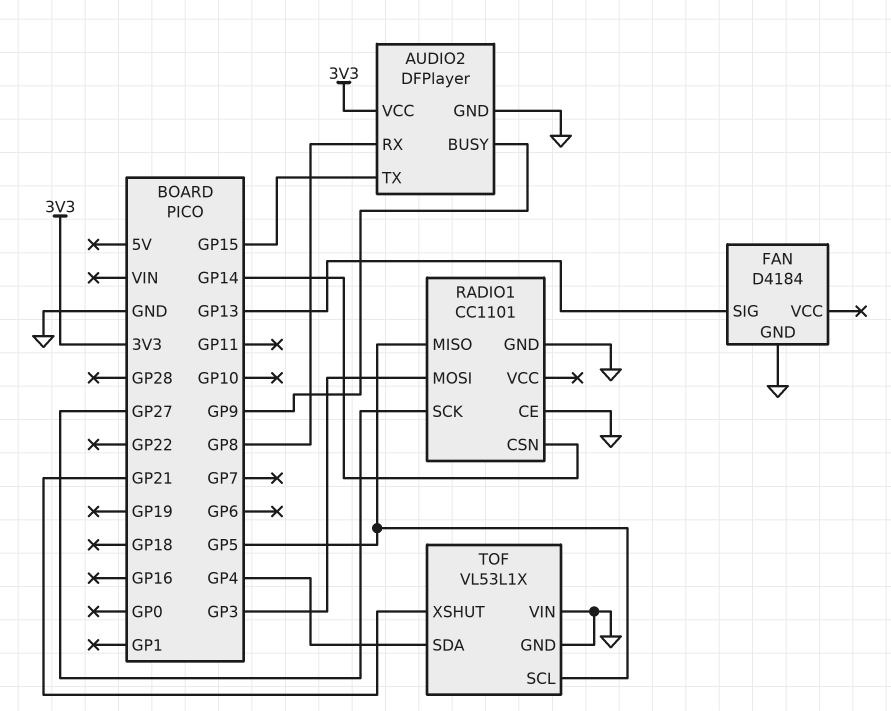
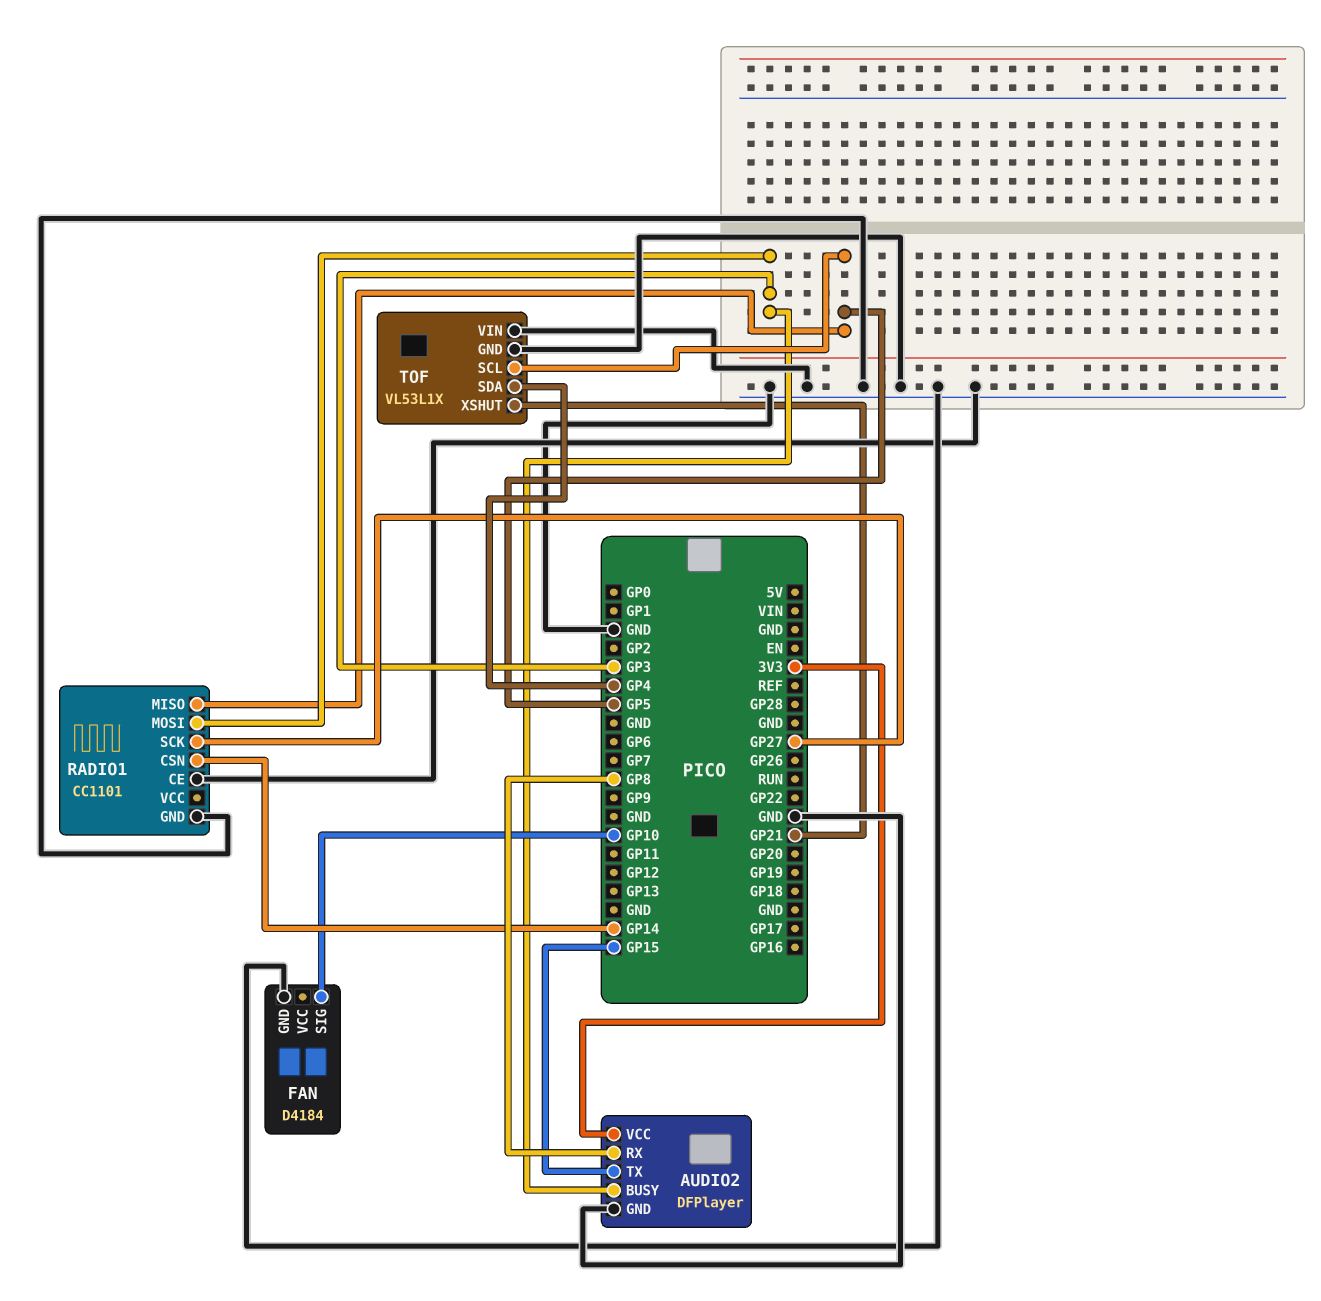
AUDIO2 pin BUSY: GP9 -> GP3
FAN pin SIG: GP13 -> GP10

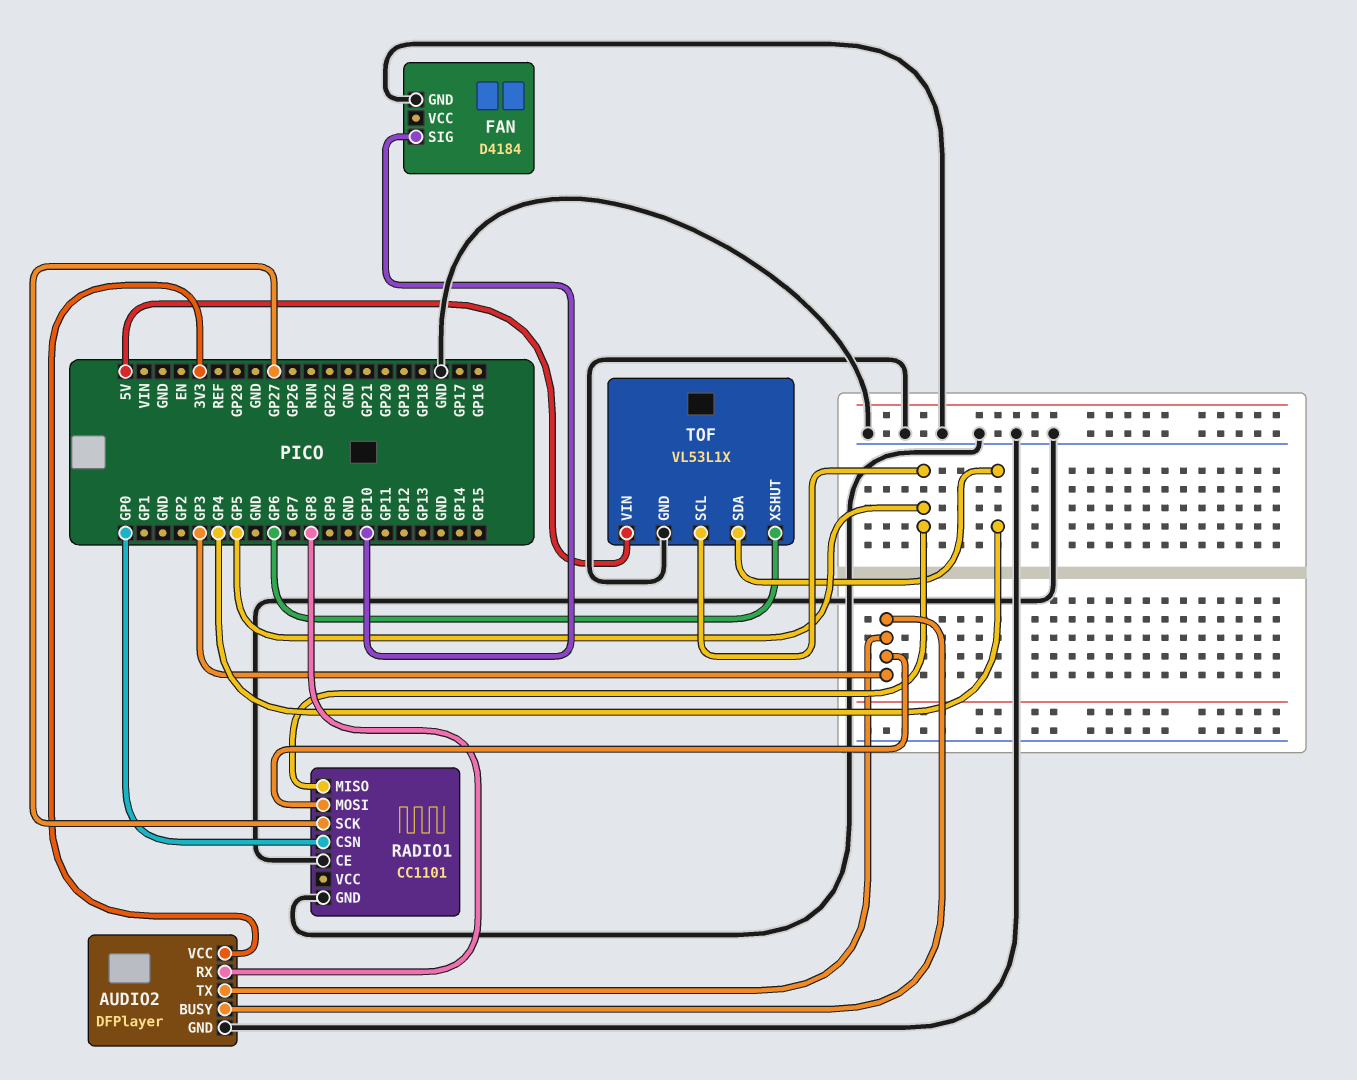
AUDIO2 pin TX: GP15 -> GP3
RADIO1 pin CSN: GP14 -> GP0
TOF pin VIN: GND -> 5V
TOF pin XSHUT: GP21 -> GP6

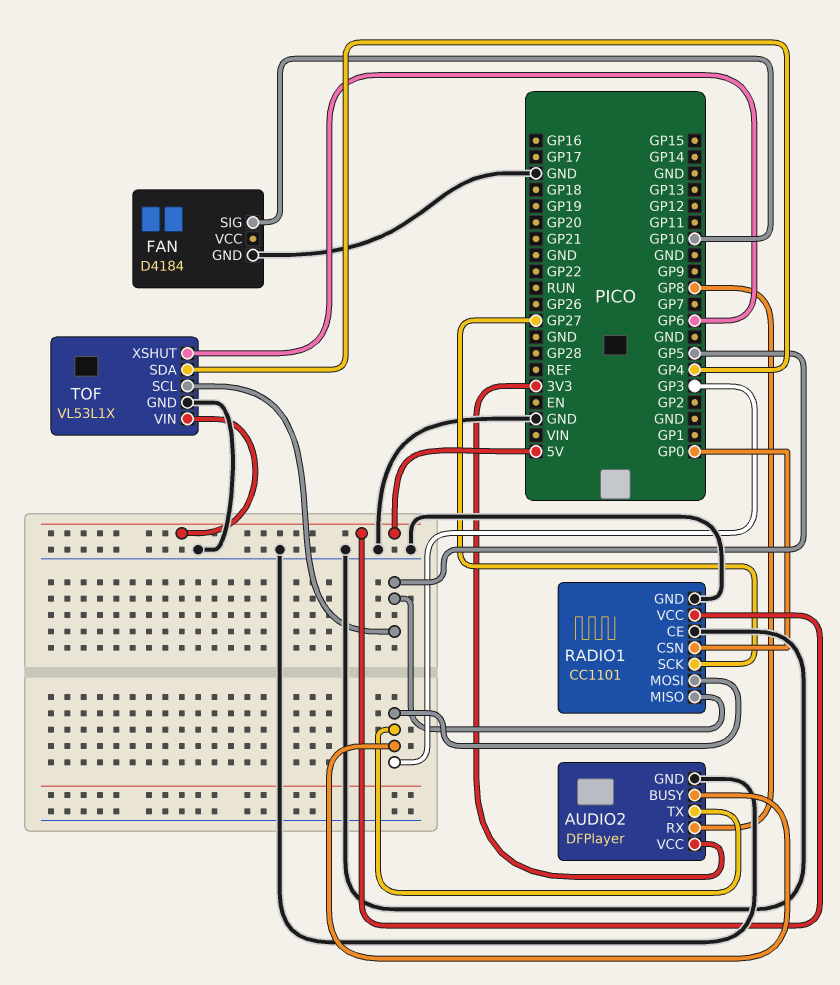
RADIO1 pin VCC: none -> 5V

